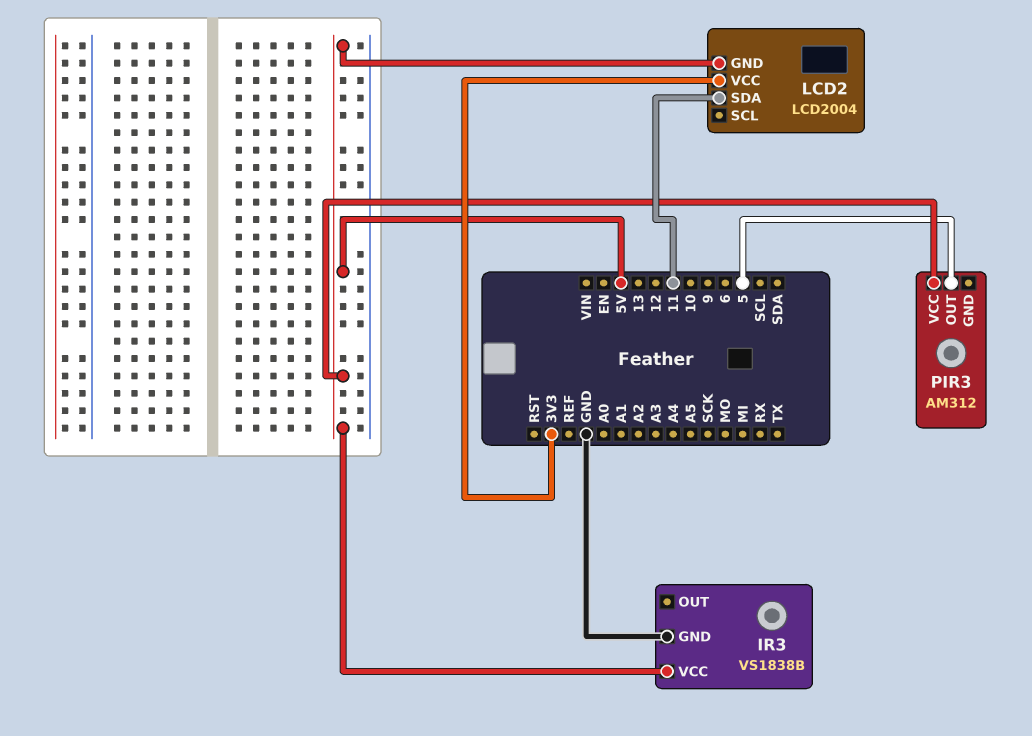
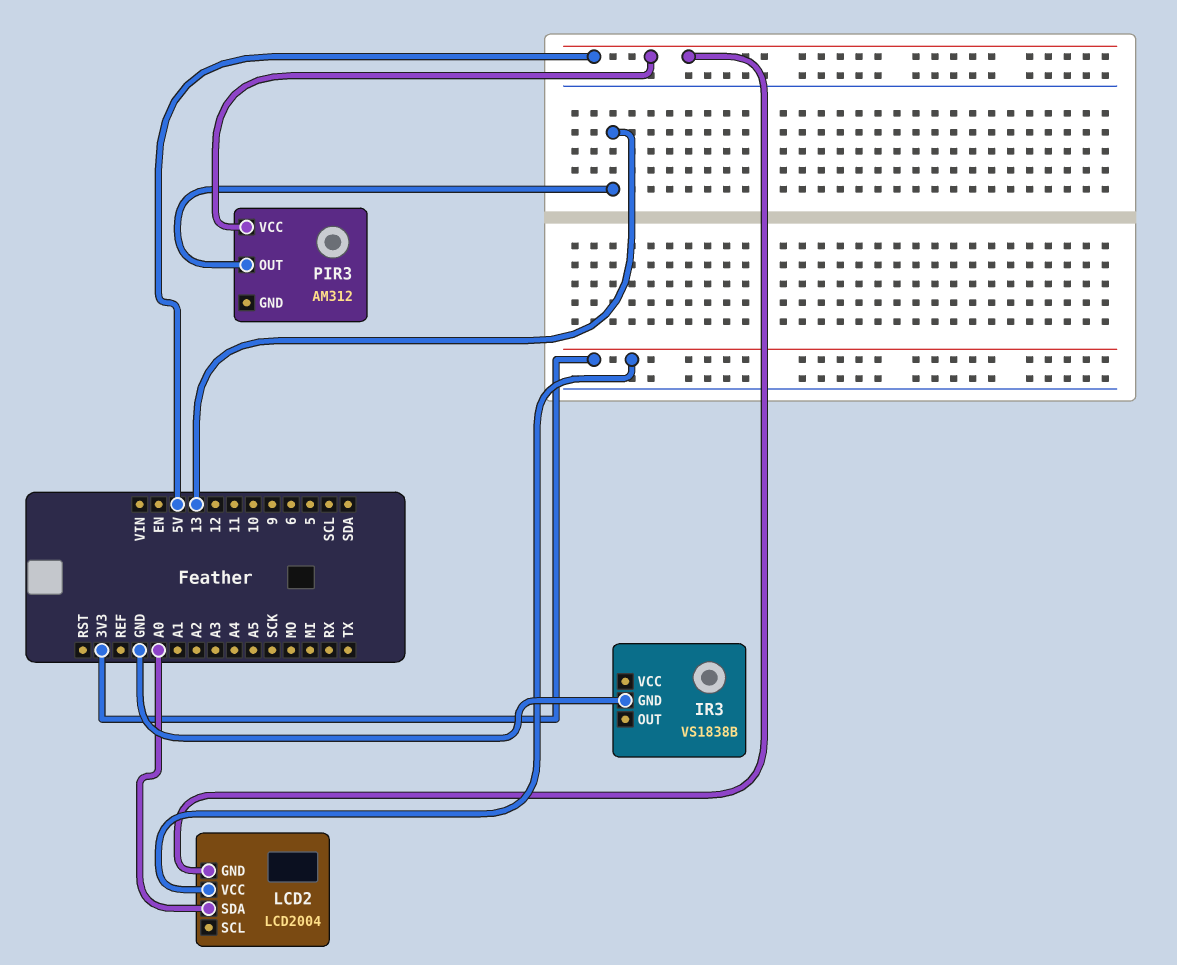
IR3 pin VCC: 5V -> none
LCD2 pin SDA: 11 -> A0
PIR3 pin OUT: 5 -> 13

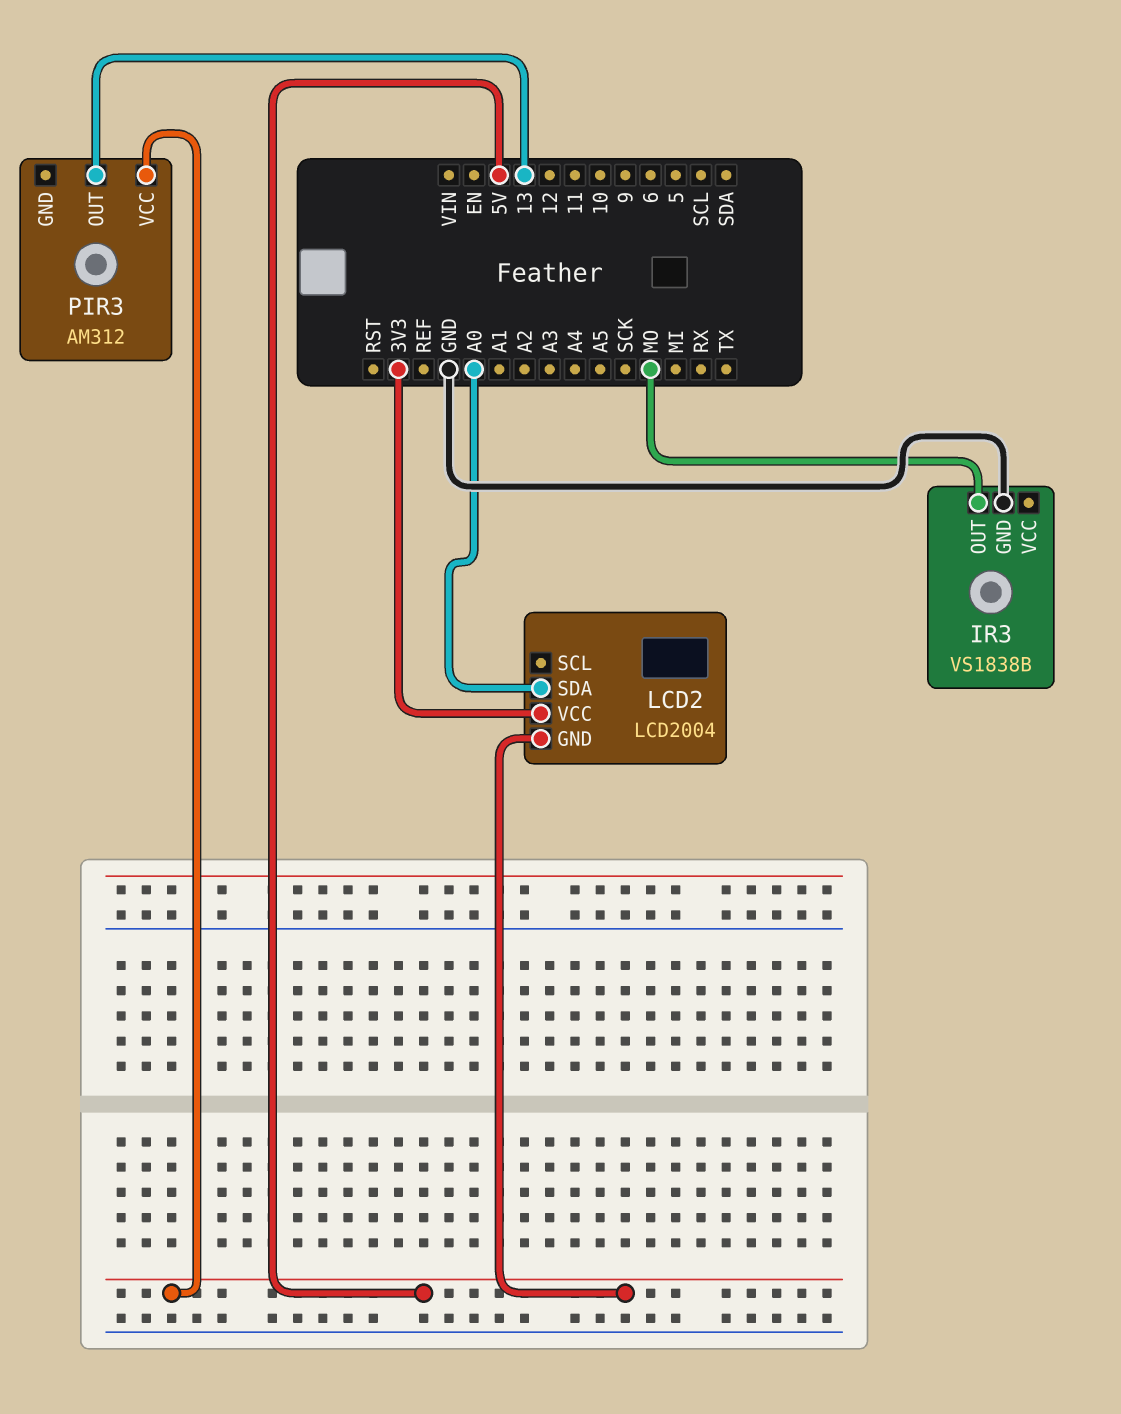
IR3 pin OUT: none -> MO

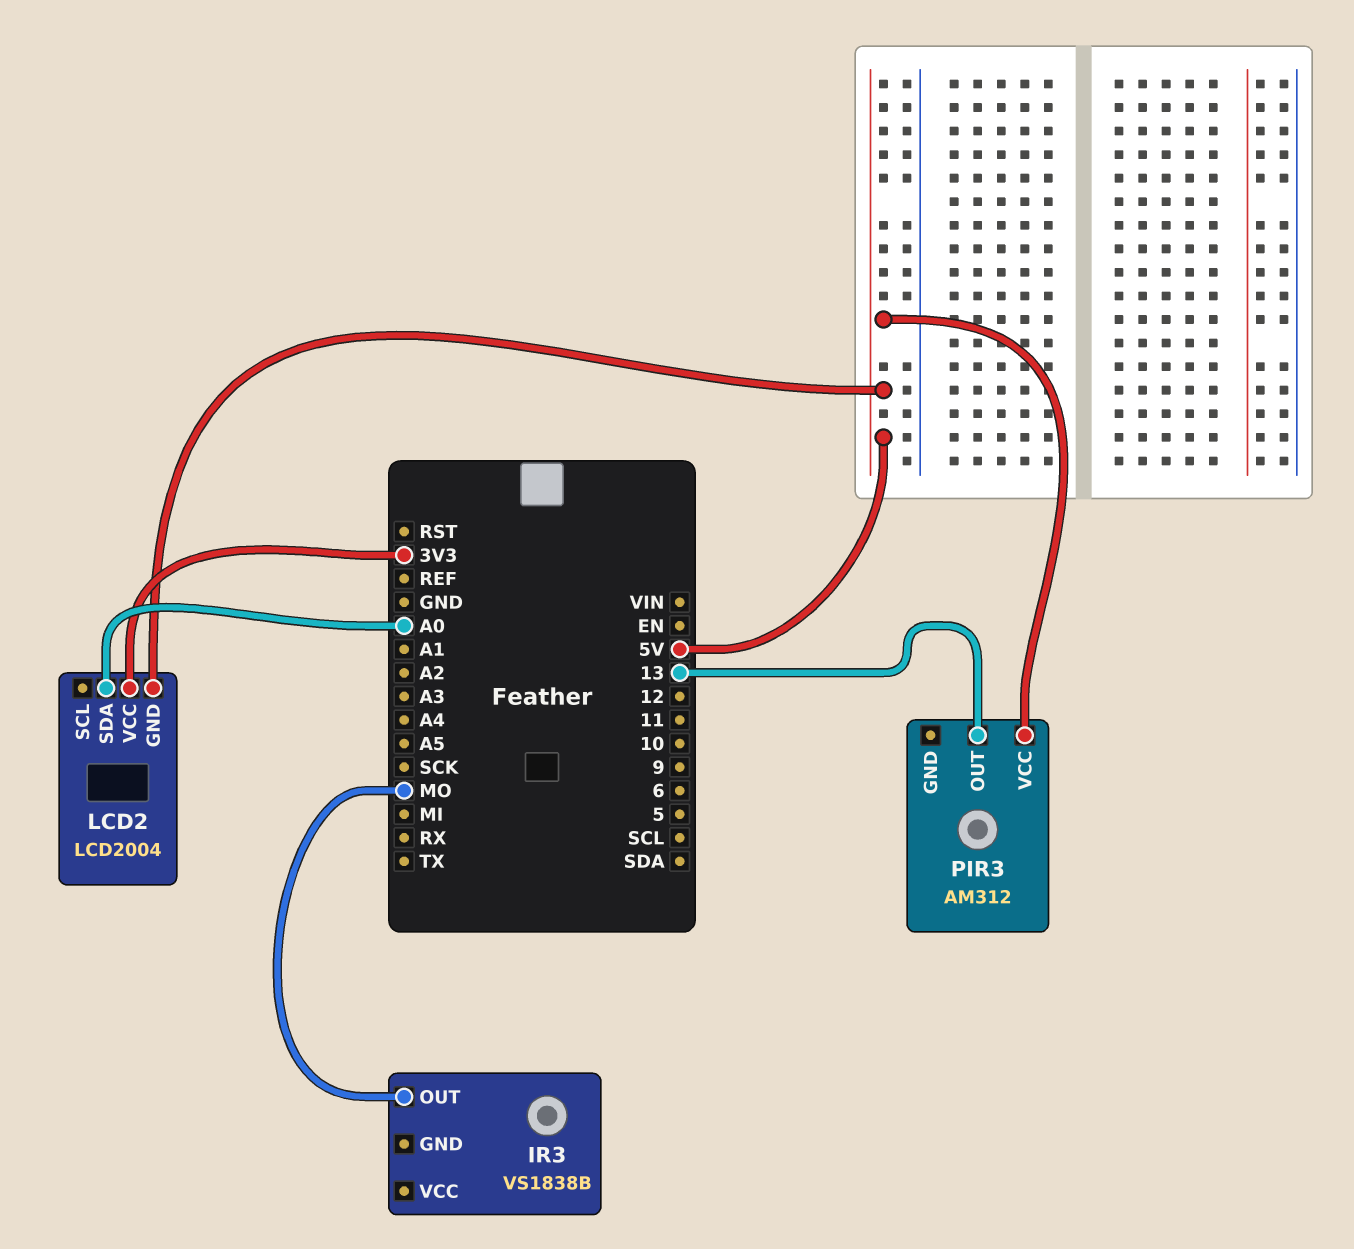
IR3 pin GND: GND -> none

